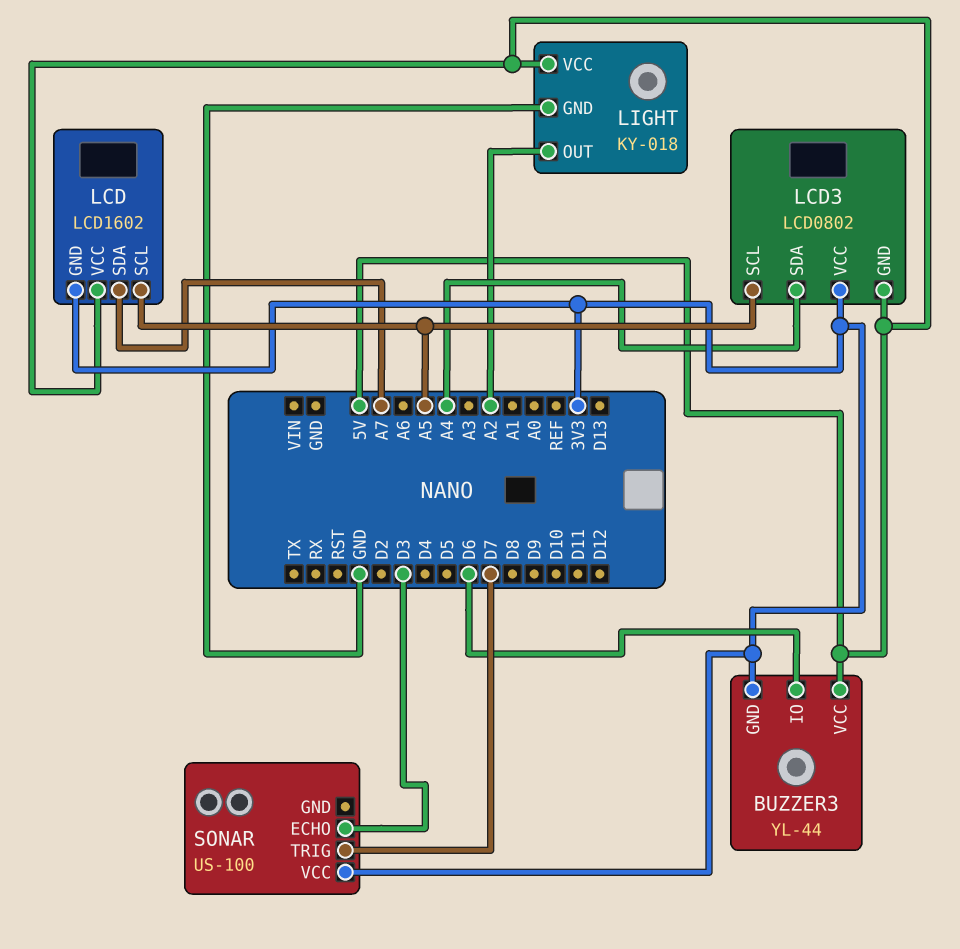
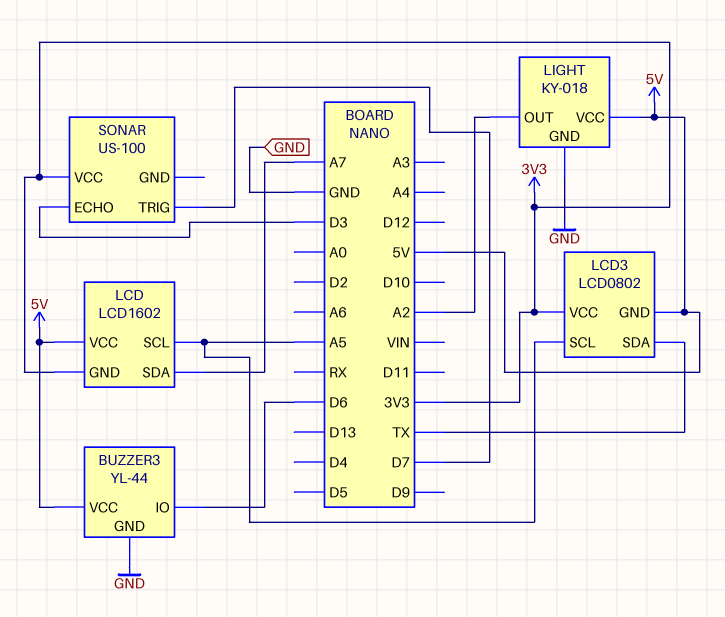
BUZZER3 pin GND: 3V3 -> GND
LCD3 pin SDA: A4 -> TX

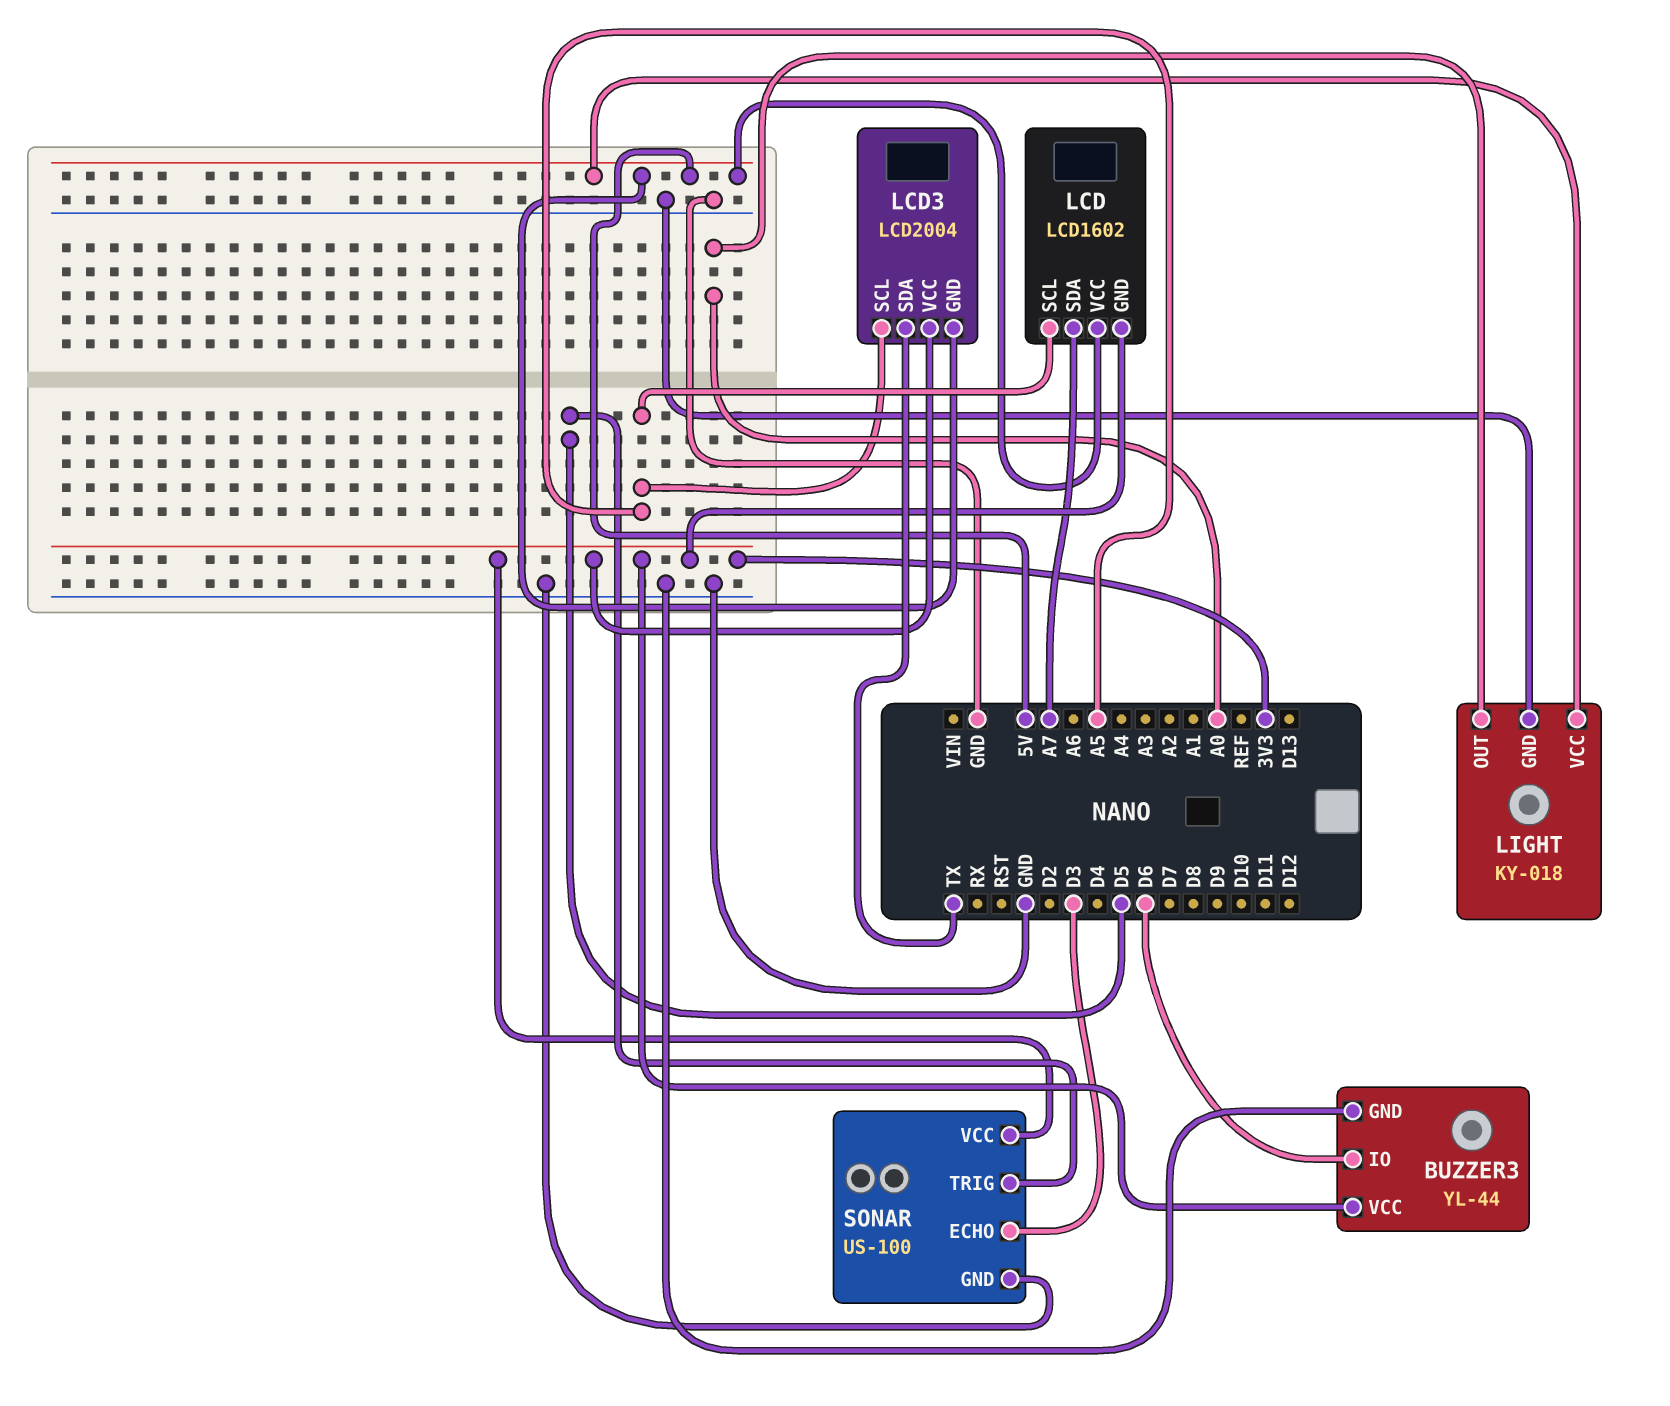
BUZZER3 pin VCC: 5V -> 3V3
LCD3: LCD0802 -> LCD2004
LIGHT pin OUT: A2 -> A0
SONAR pin GND: none -> GND
SONAR pin TRIG: D7 -> D5

